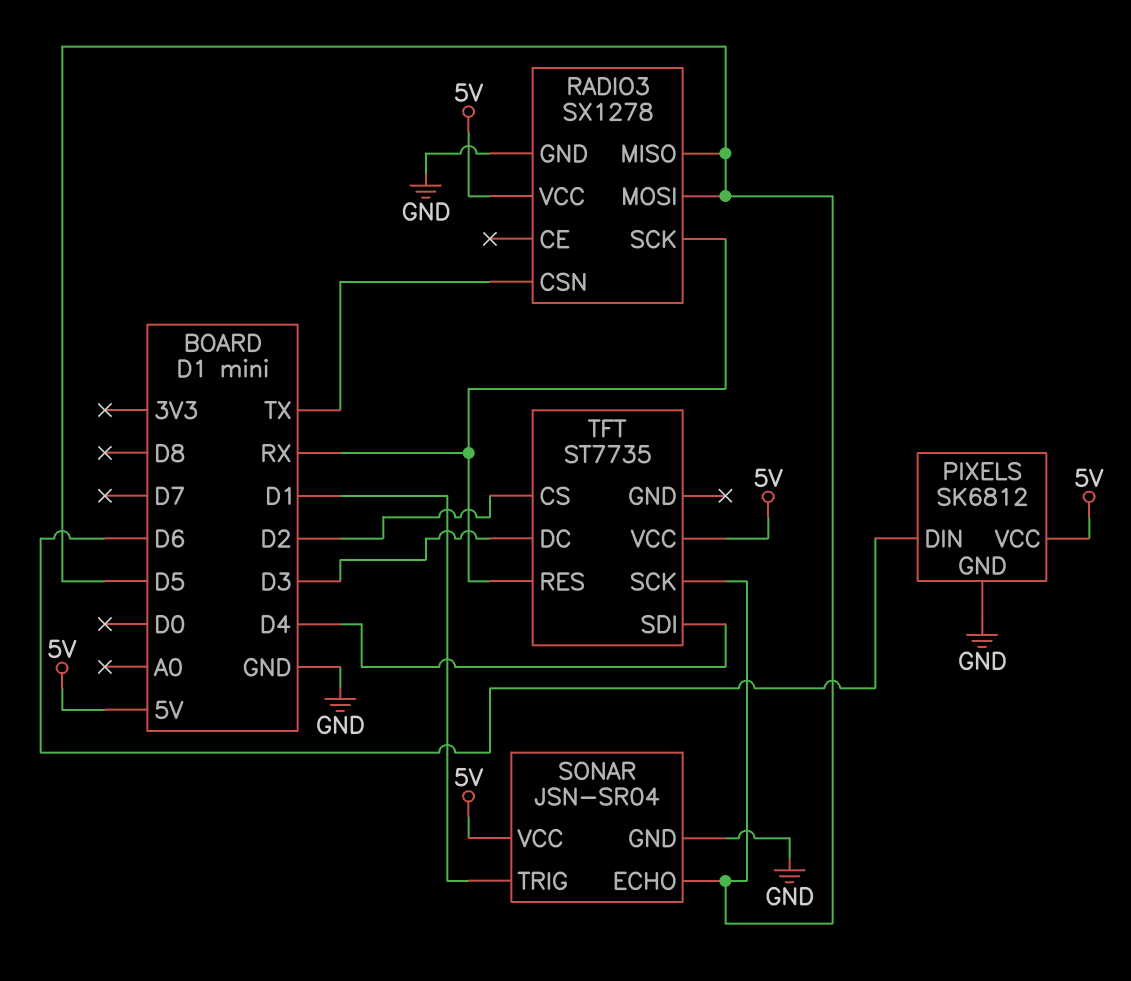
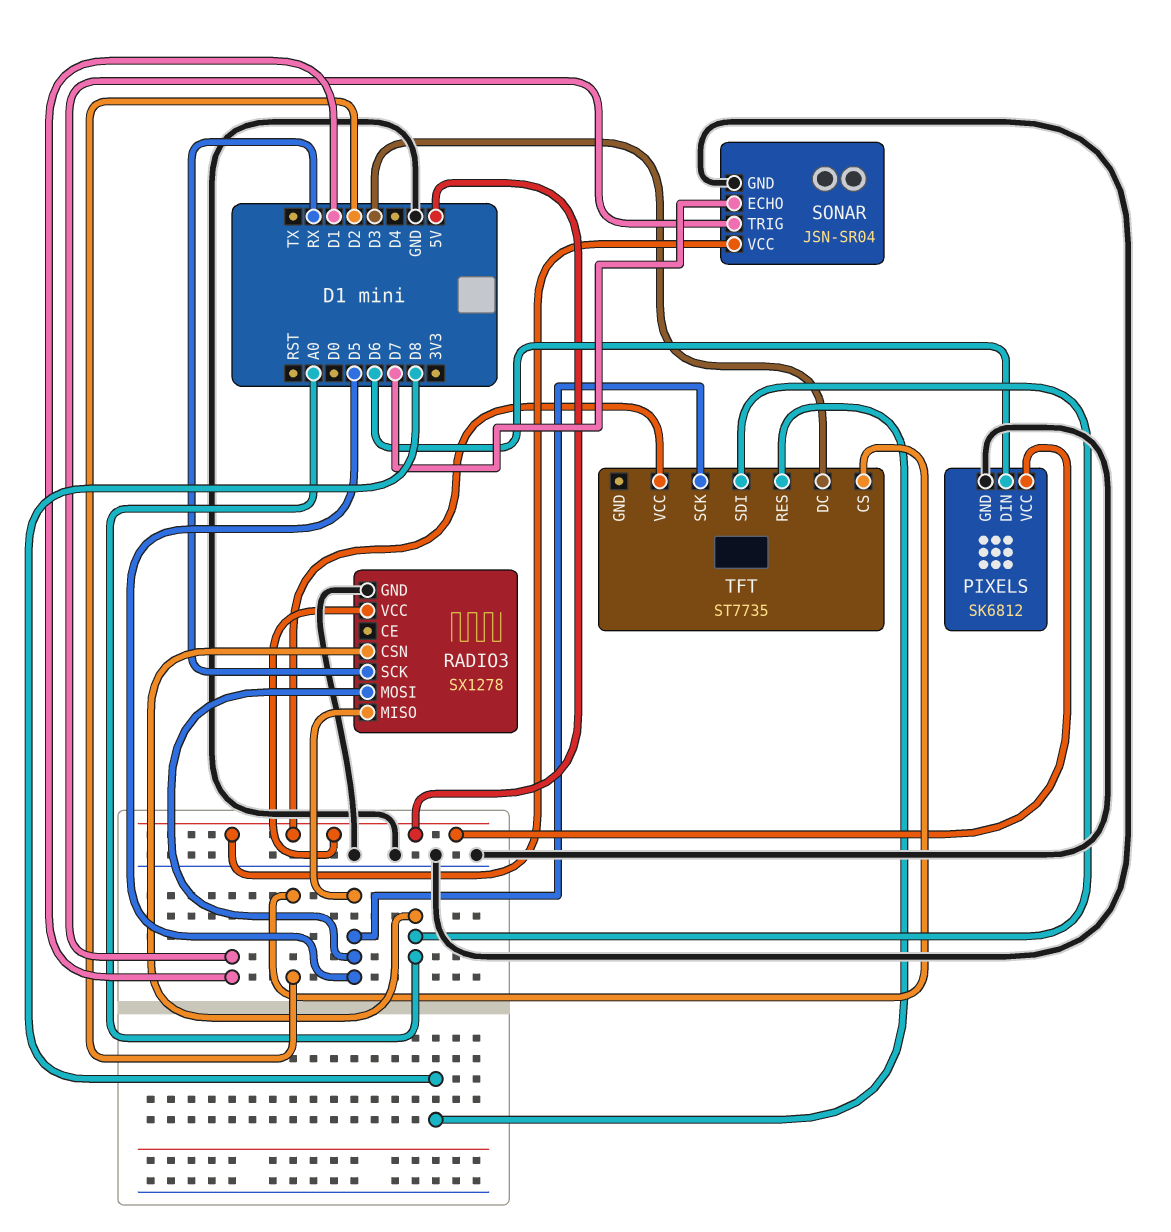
RADIO3 pin CSN: TX -> A0
SONAR pin ECHO: D5 -> D7
TFT pin RES: RX -> D8
TFT pin SDI: D4 -> A0

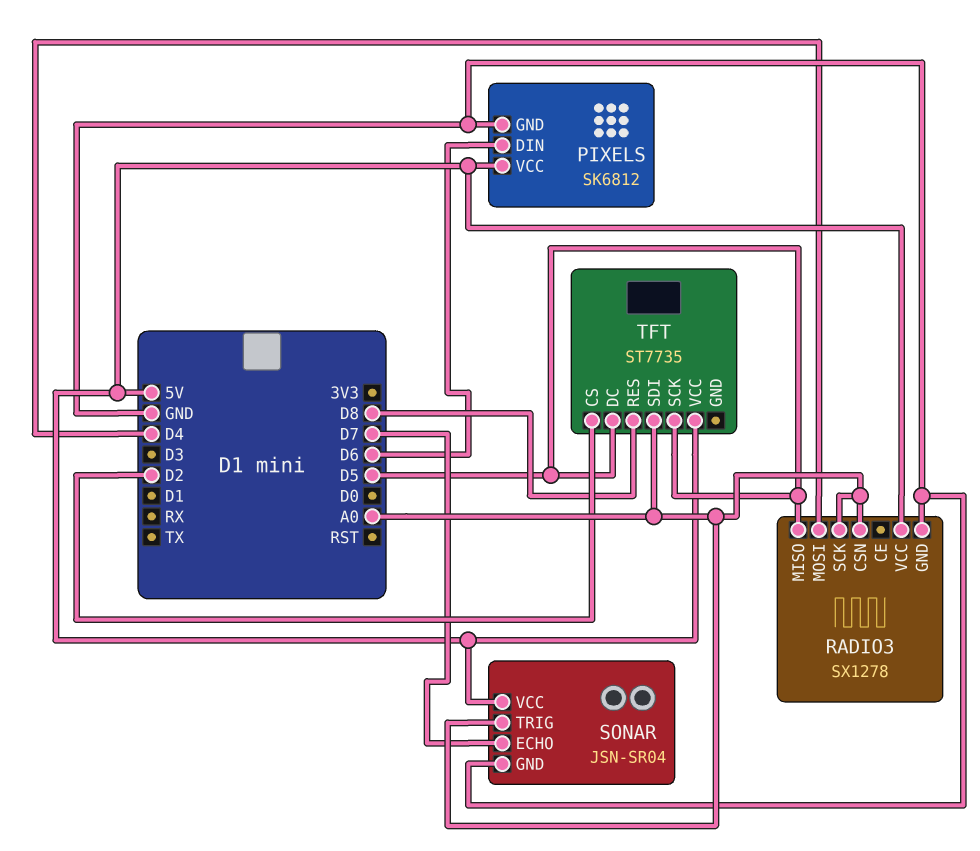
RADIO3 pin MOSI: D5 -> D4
RADIO3 pin SCK: RX -> A0
SONAR pin TRIG: D1 -> A0
TFT pin DC: D3 -> D5

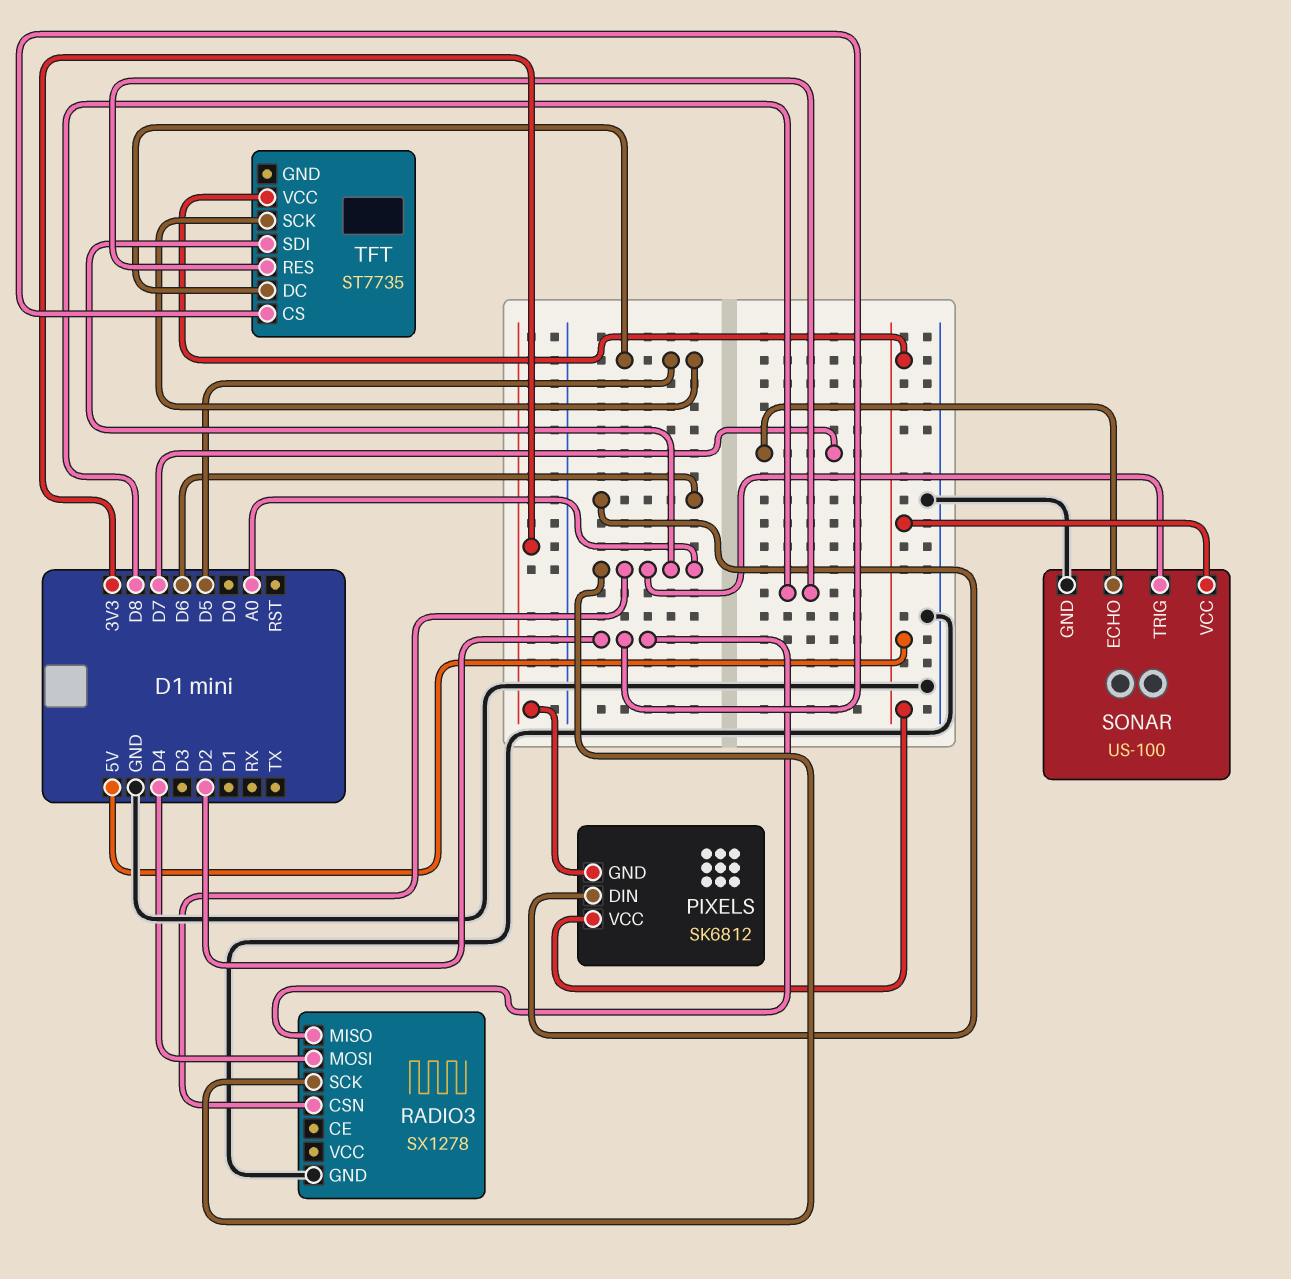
PIXELS pin GND: GND -> 3V3
RADIO3 pin MISO: D5 -> D2
RADIO3 pin VCC: 5V -> none
SONAR: JSN-SR04 -> US-100

